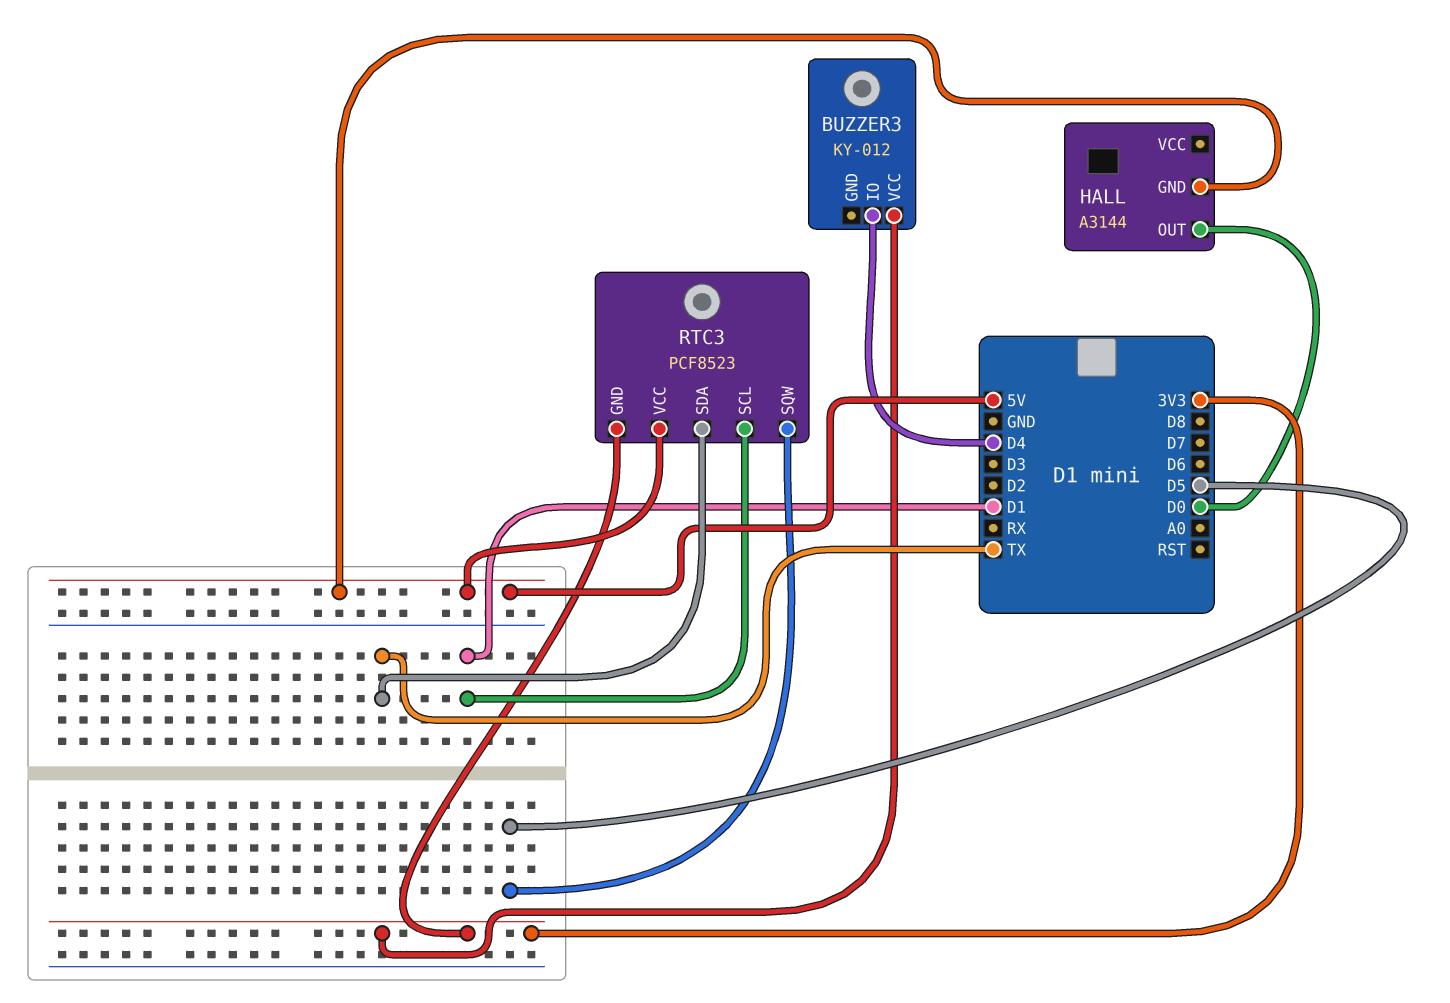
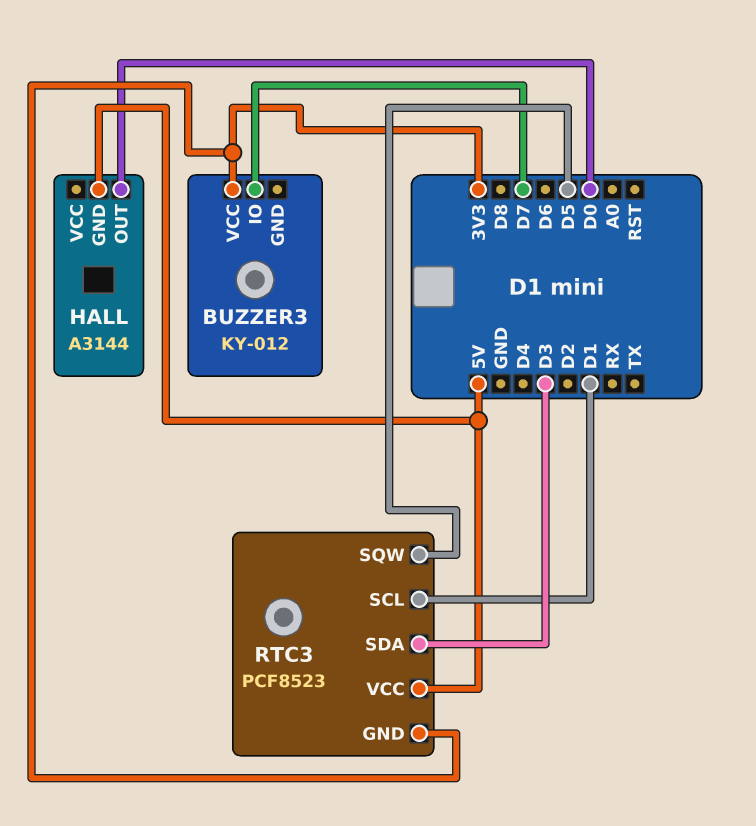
BUZZER3 pin IO: D4 -> D7
RTC3 pin SDA: TX -> D3

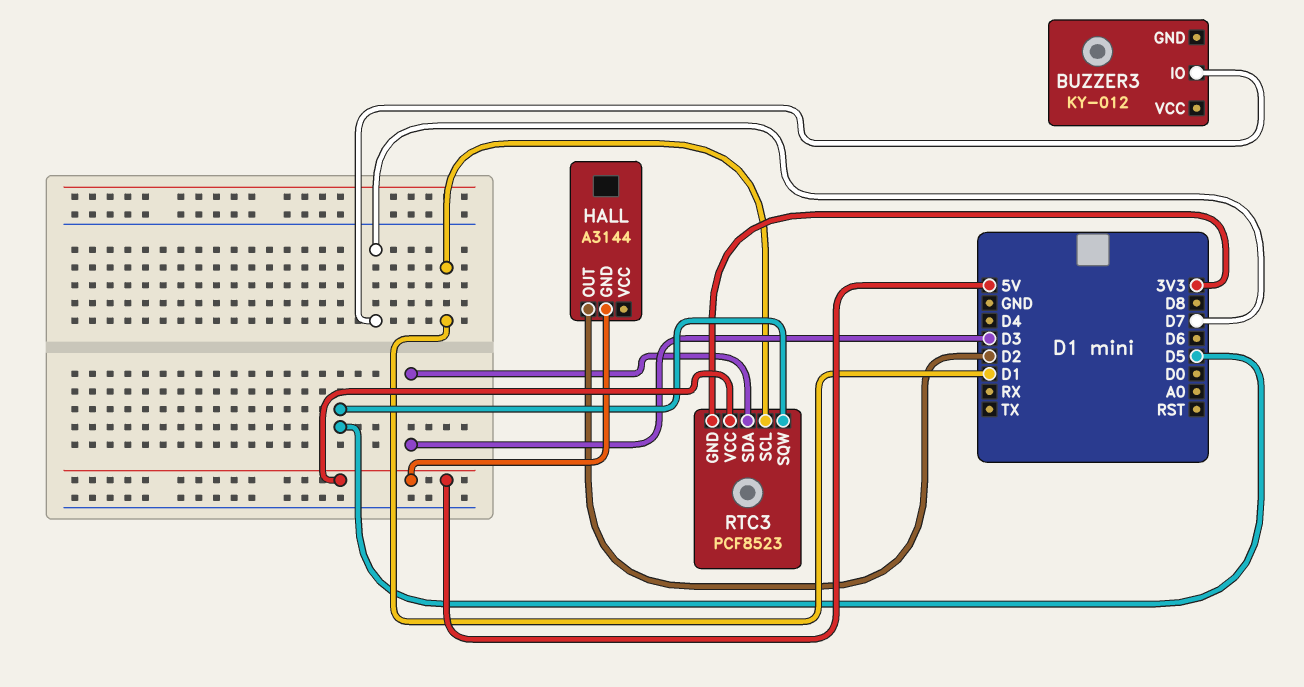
BUZZER3 pin VCC: 3V3 -> none
HALL pin OUT: D0 -> D2

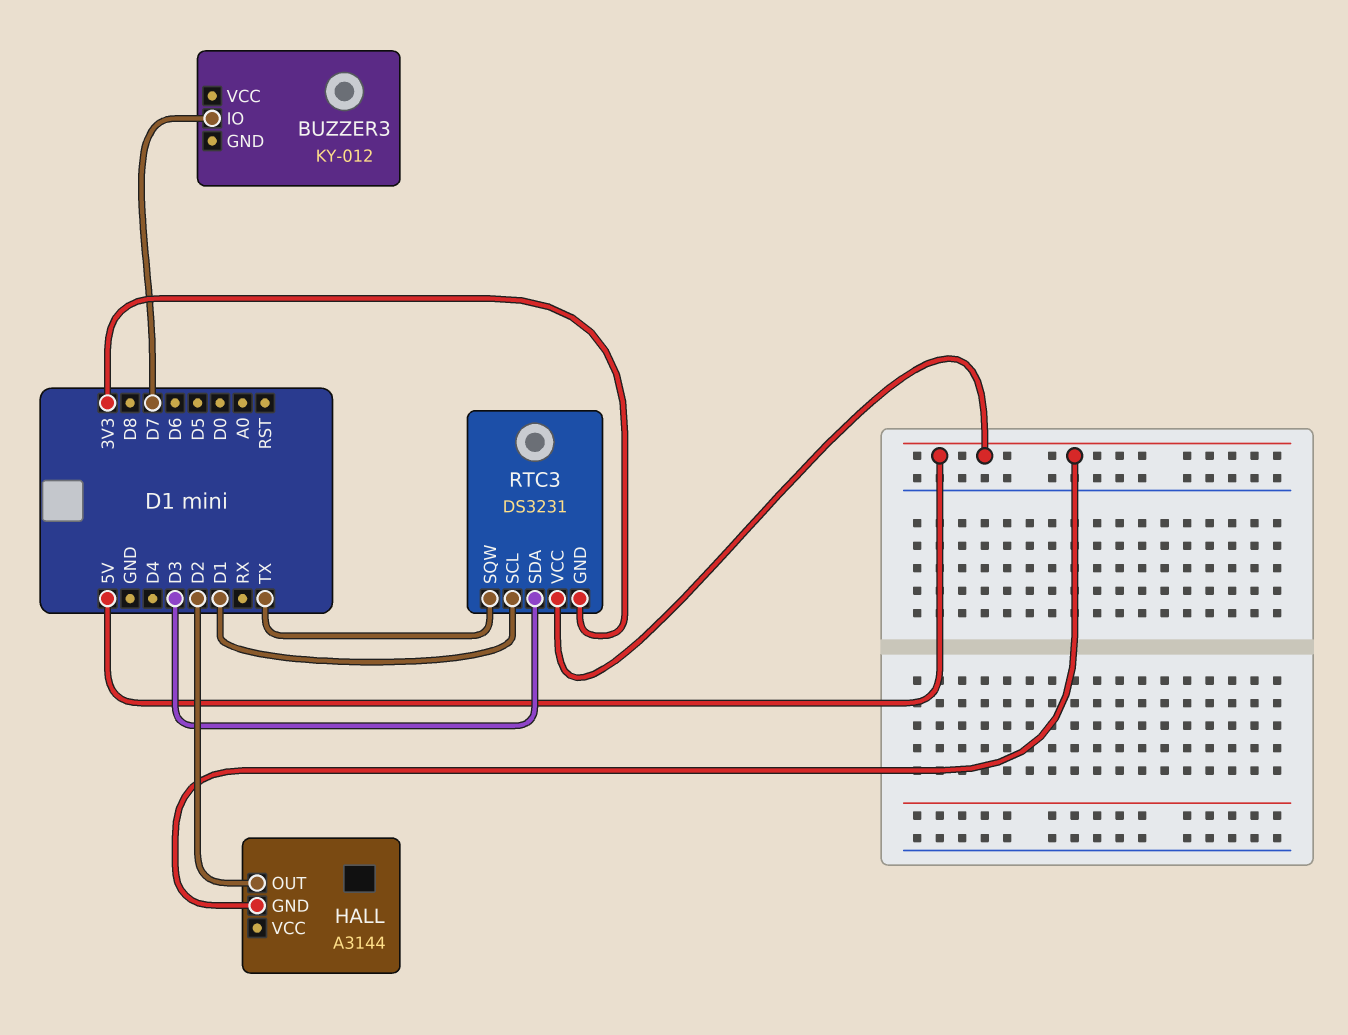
RTC3: PCF8523 -> DS3231
RTC3 pin SQW: D5 -> TX

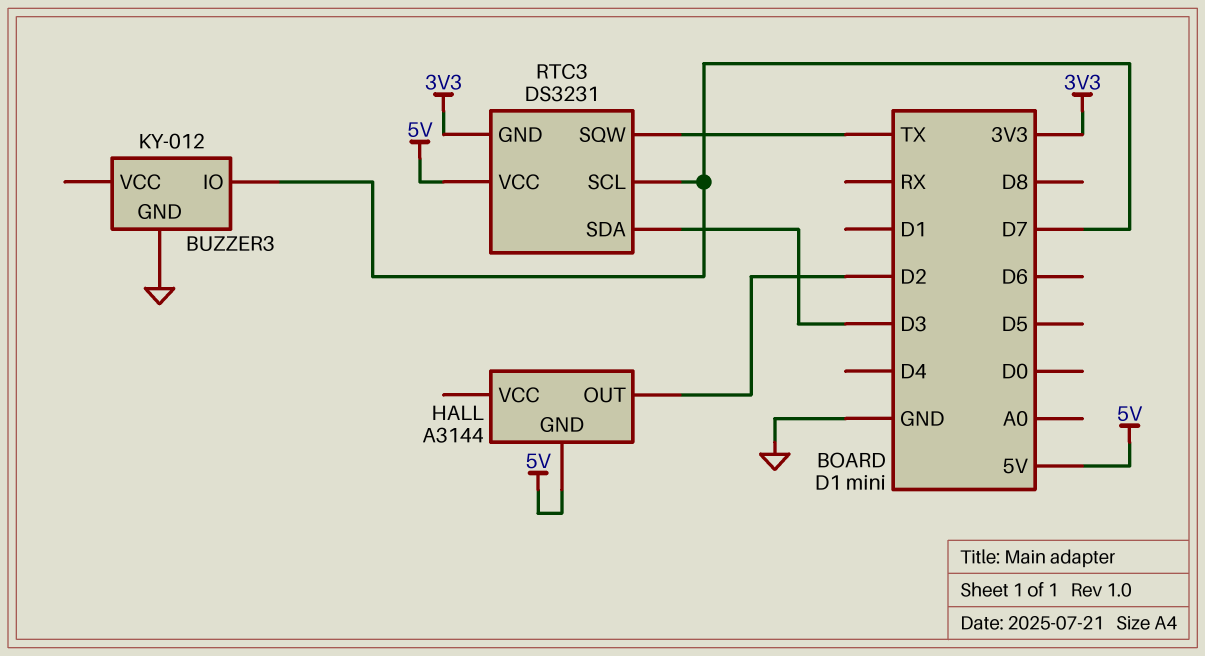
BUZZER3 pin GND: none -> GND
RTC3 pin SCL: D1 -> D7

